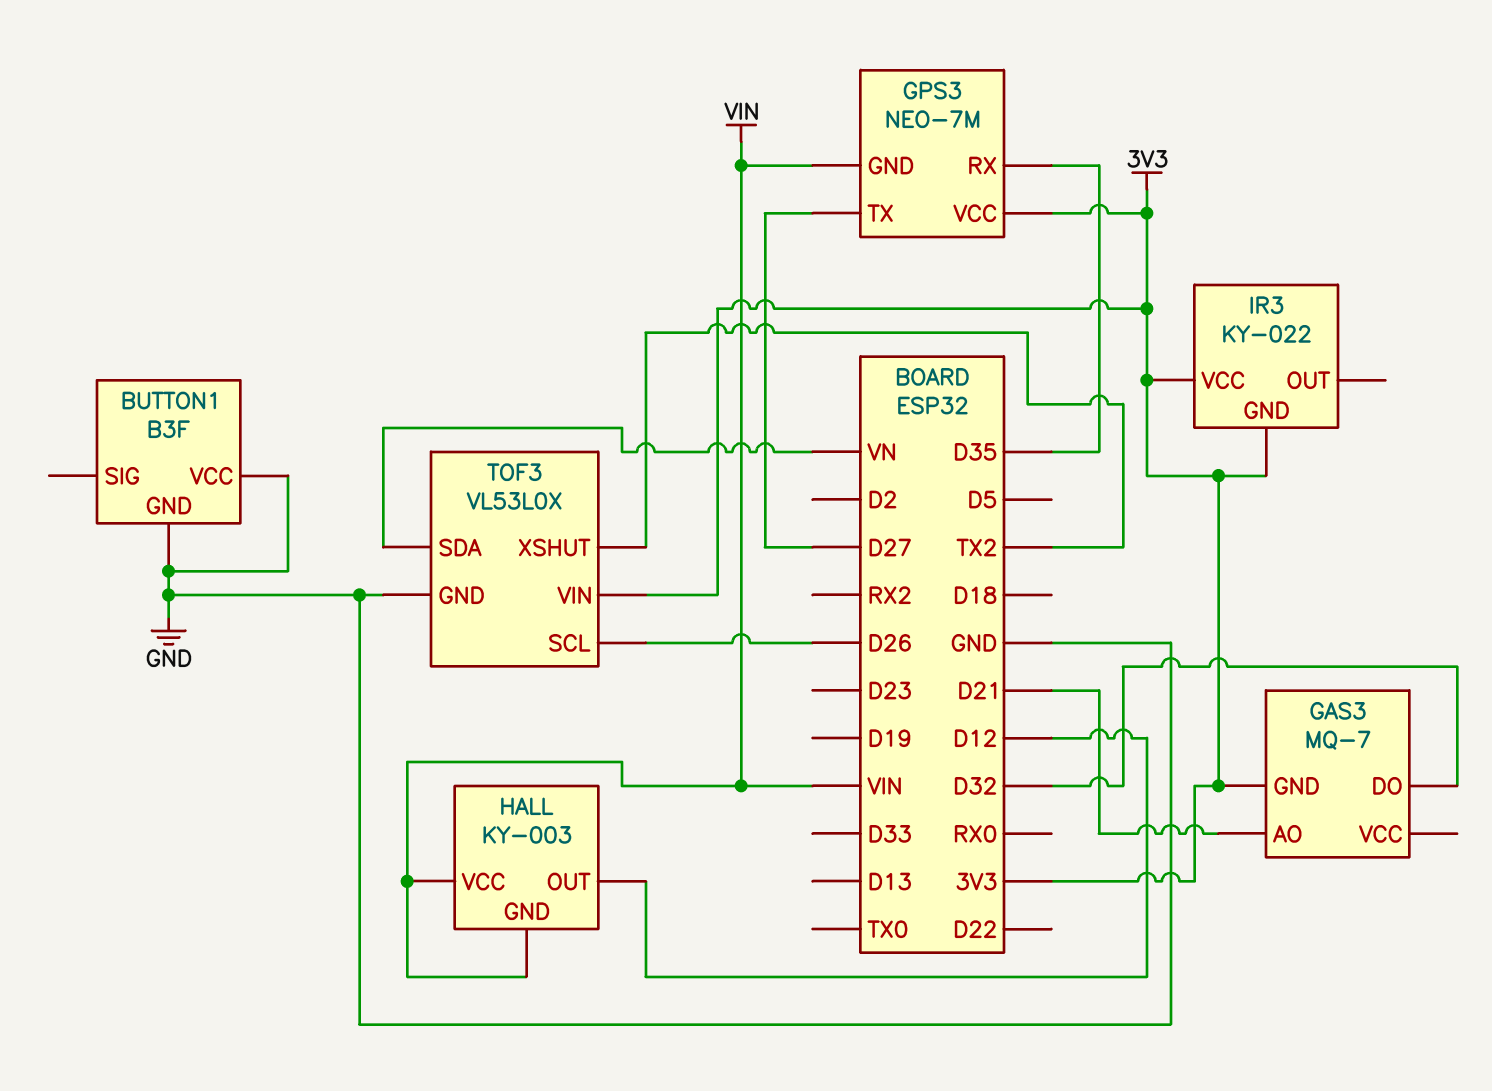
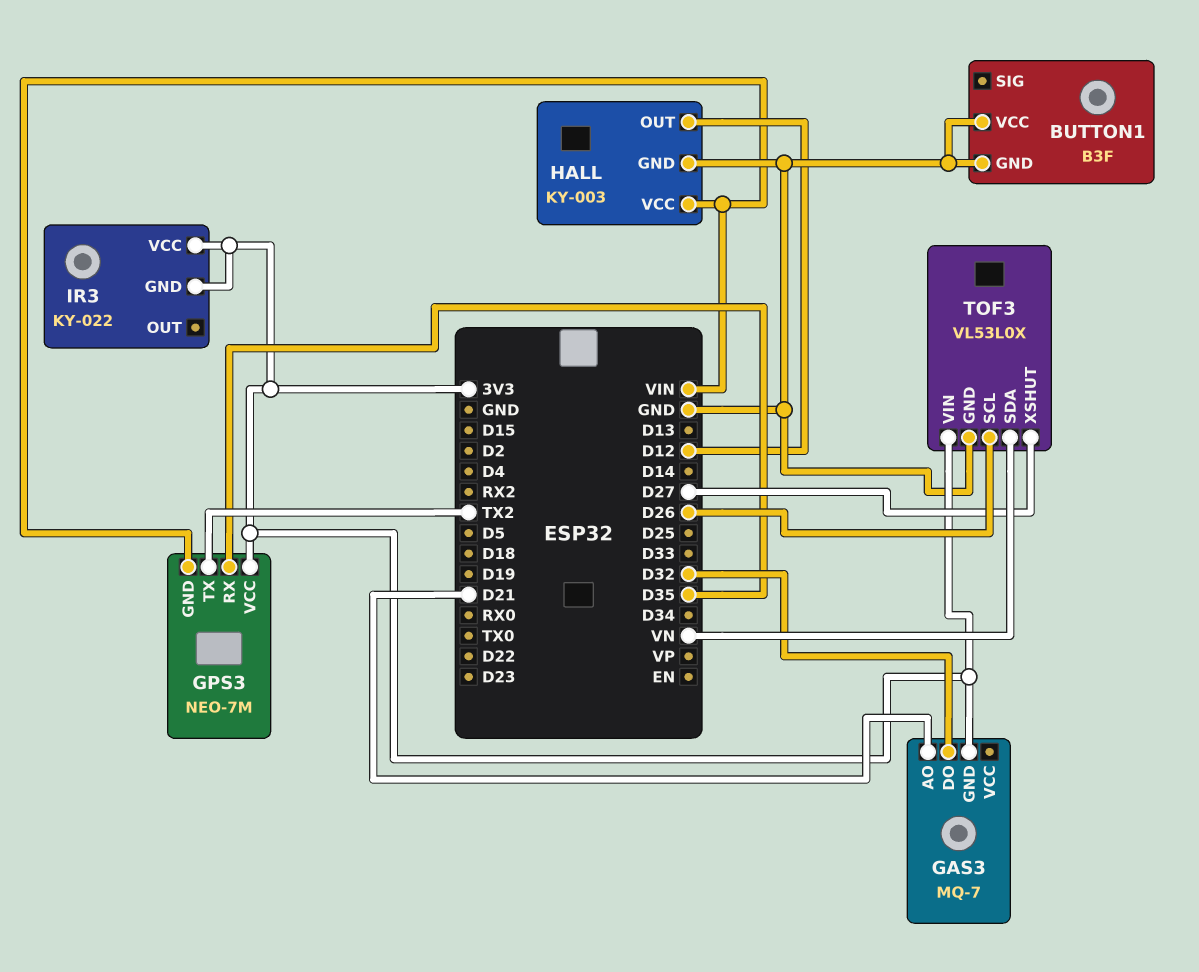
GPS3 pin TX: D27 -> TX2
HALL pin GND: VIN -> GND
TOF3 pin XSHUT: TX2 -> D27

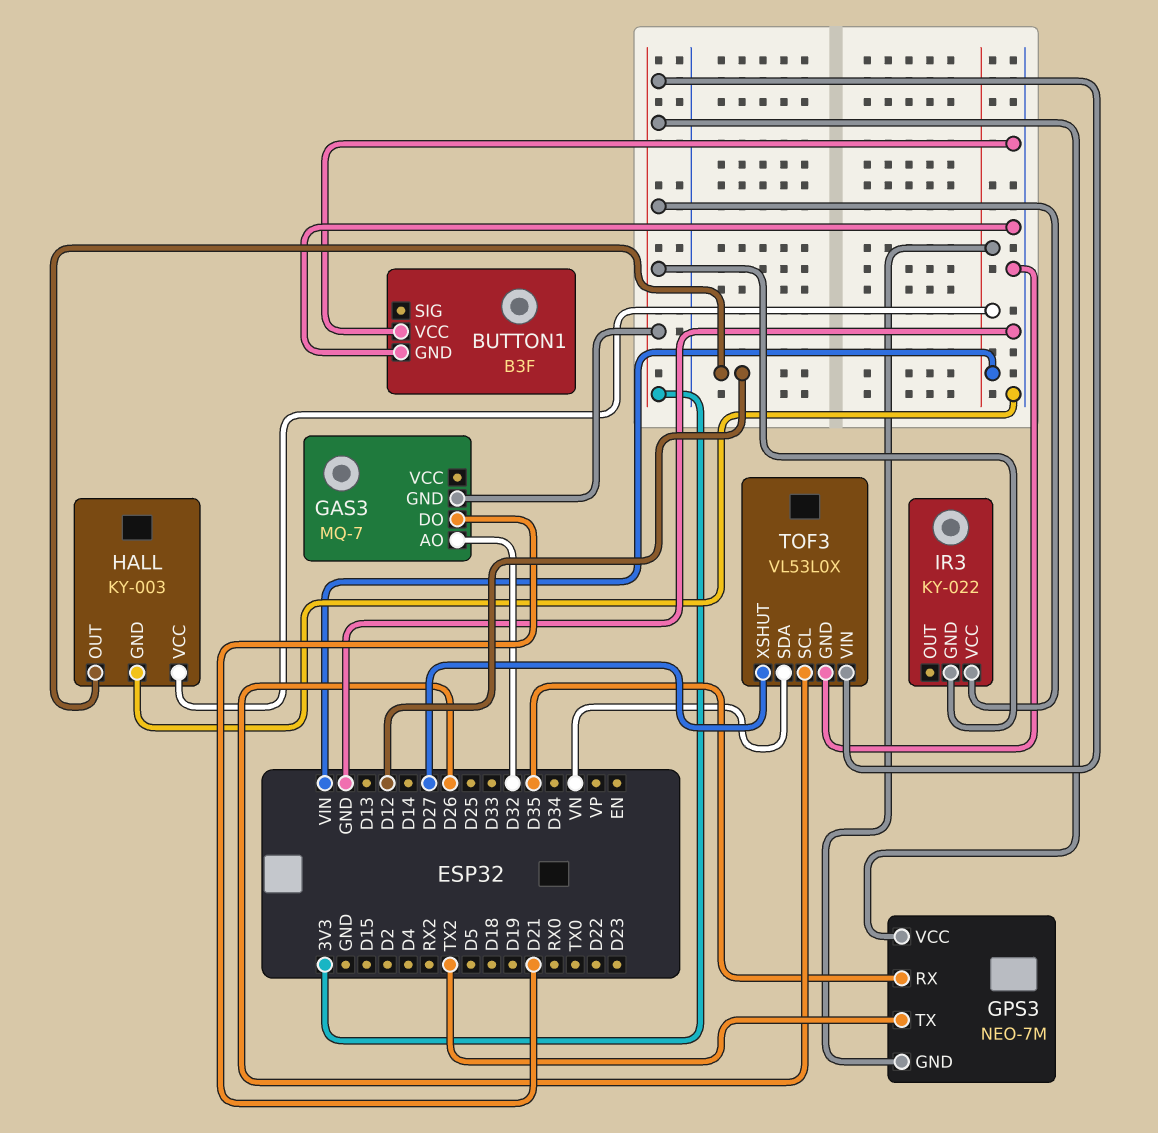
GAS3 pin AO: D21 -> D32
GAS3 pin DO: D32 -> D21

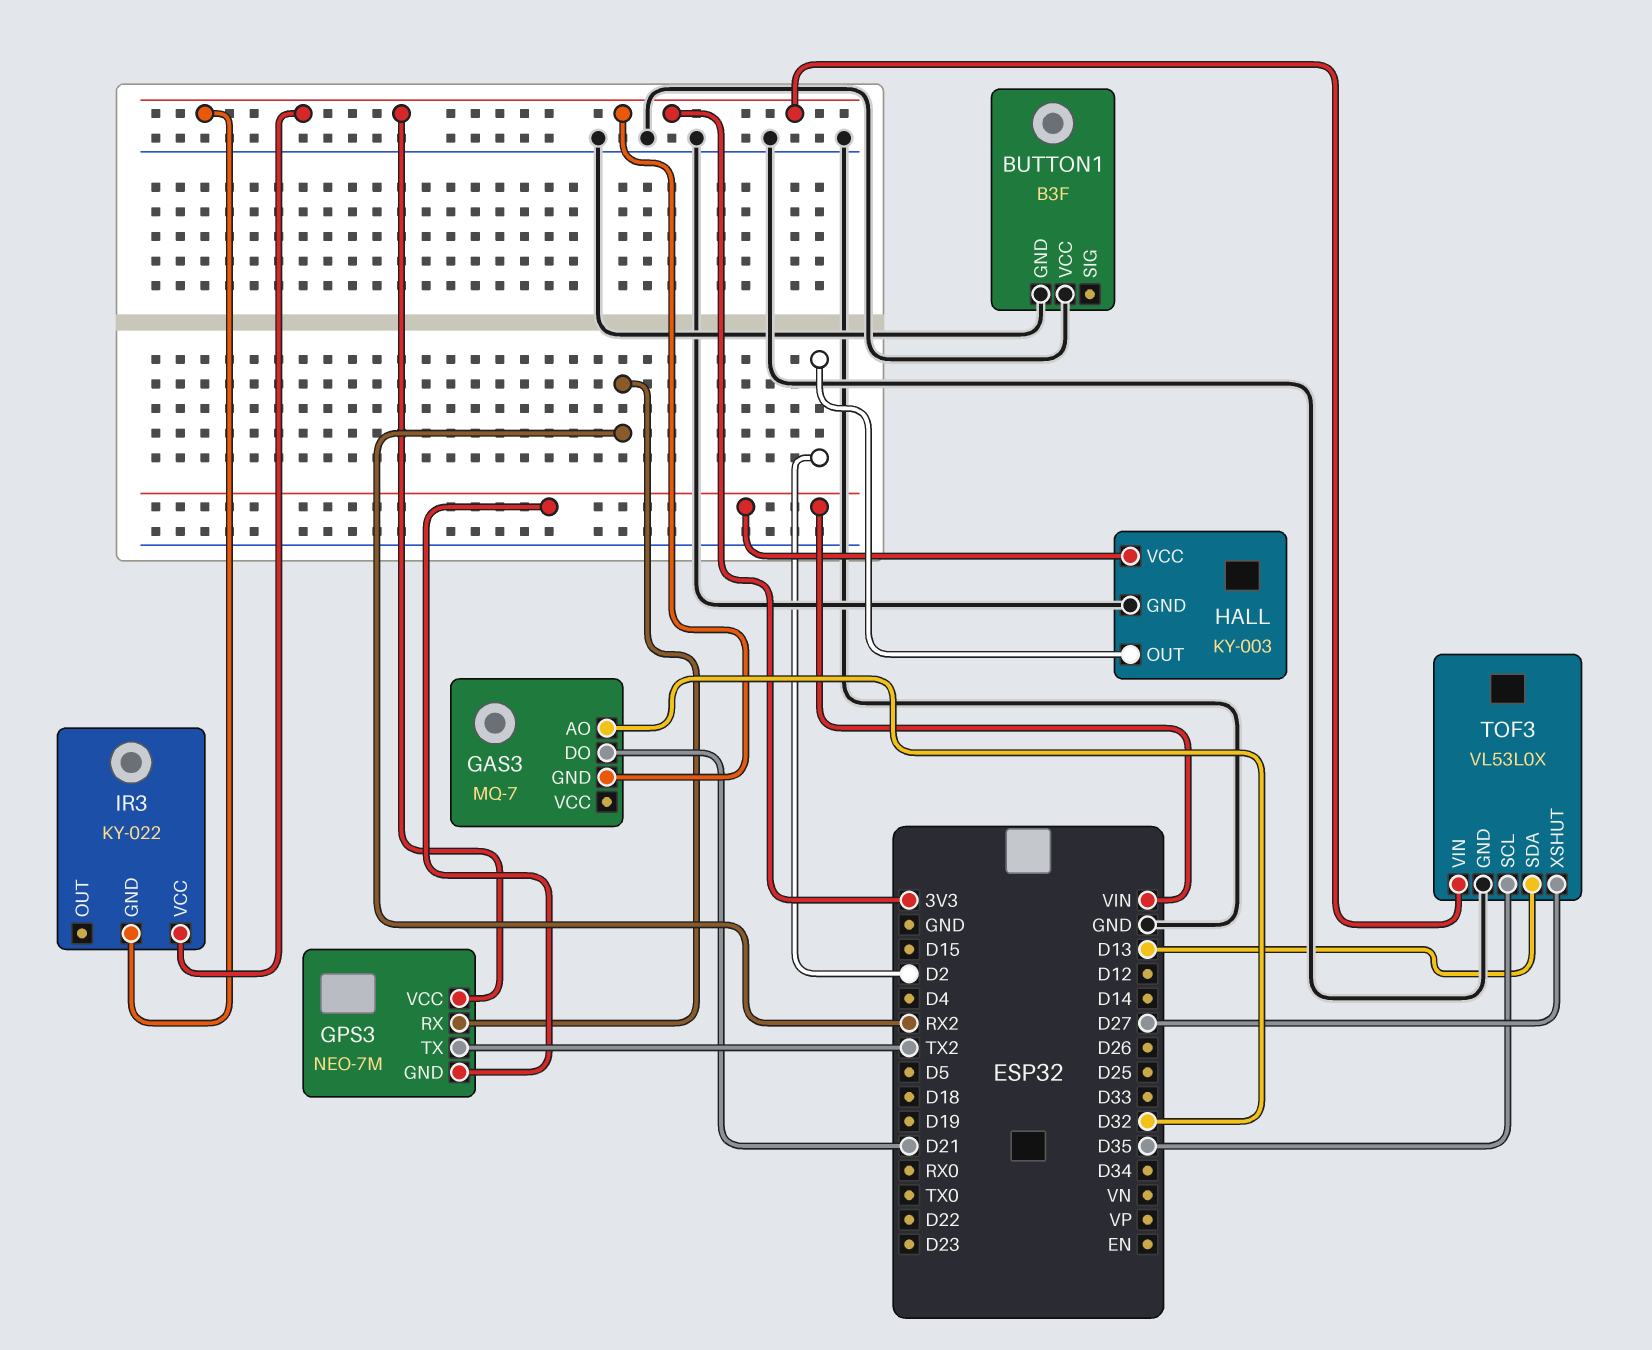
GPS3 pin RX: D35 -> RX2
HALL pin OUT: D12 -> D2
TOF3 pin SCL: D26 -> D35
TOF3 pin SDA: VN -> D13

